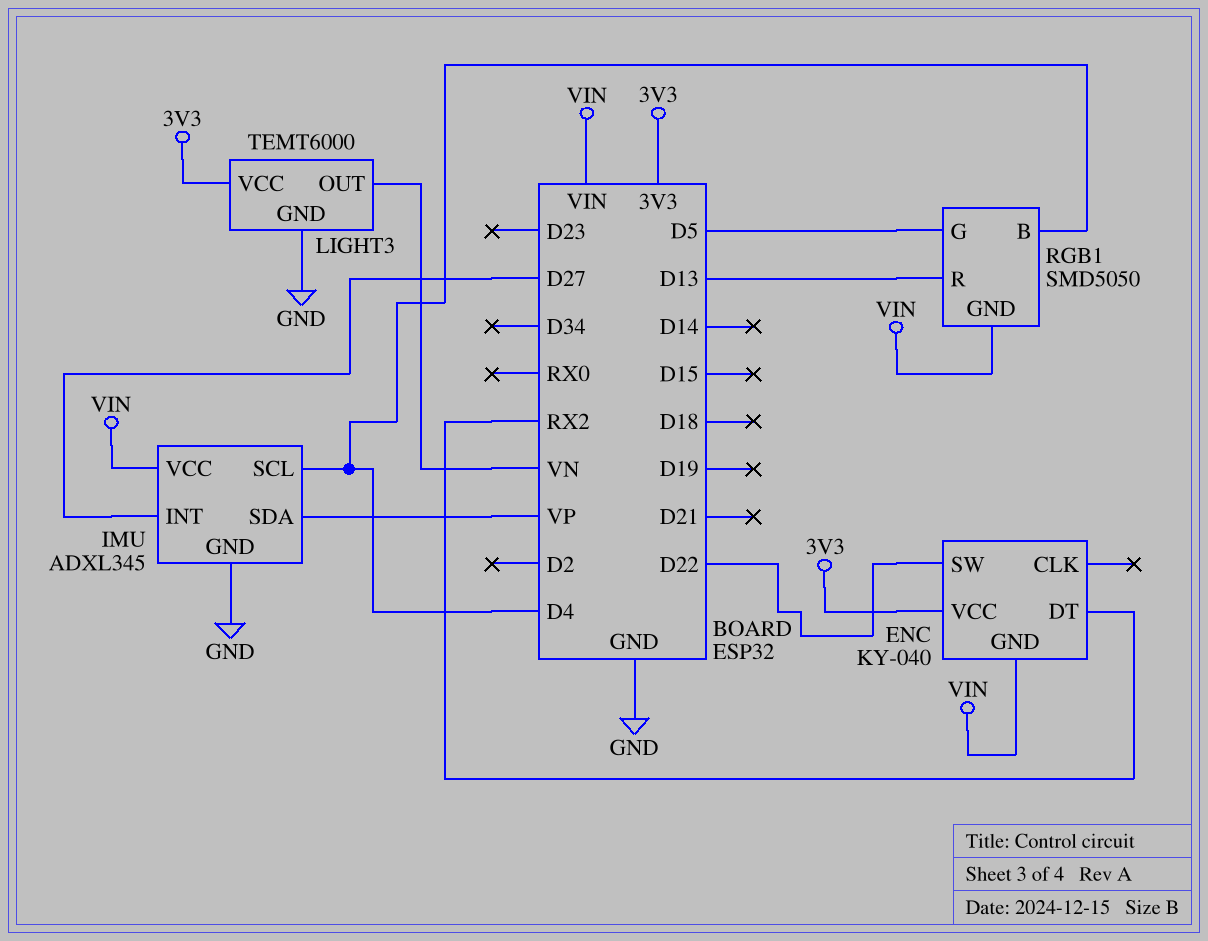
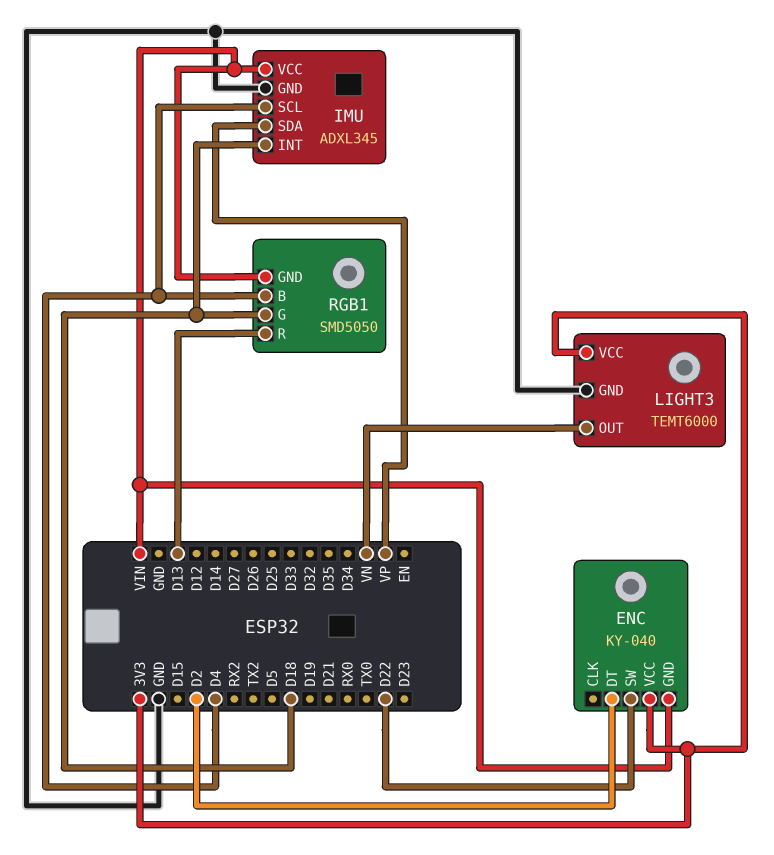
ENC pin DT: RX2 -> D2
IMU pin INT: D27 -> D18
RGB1 pin G: D5 -> D18

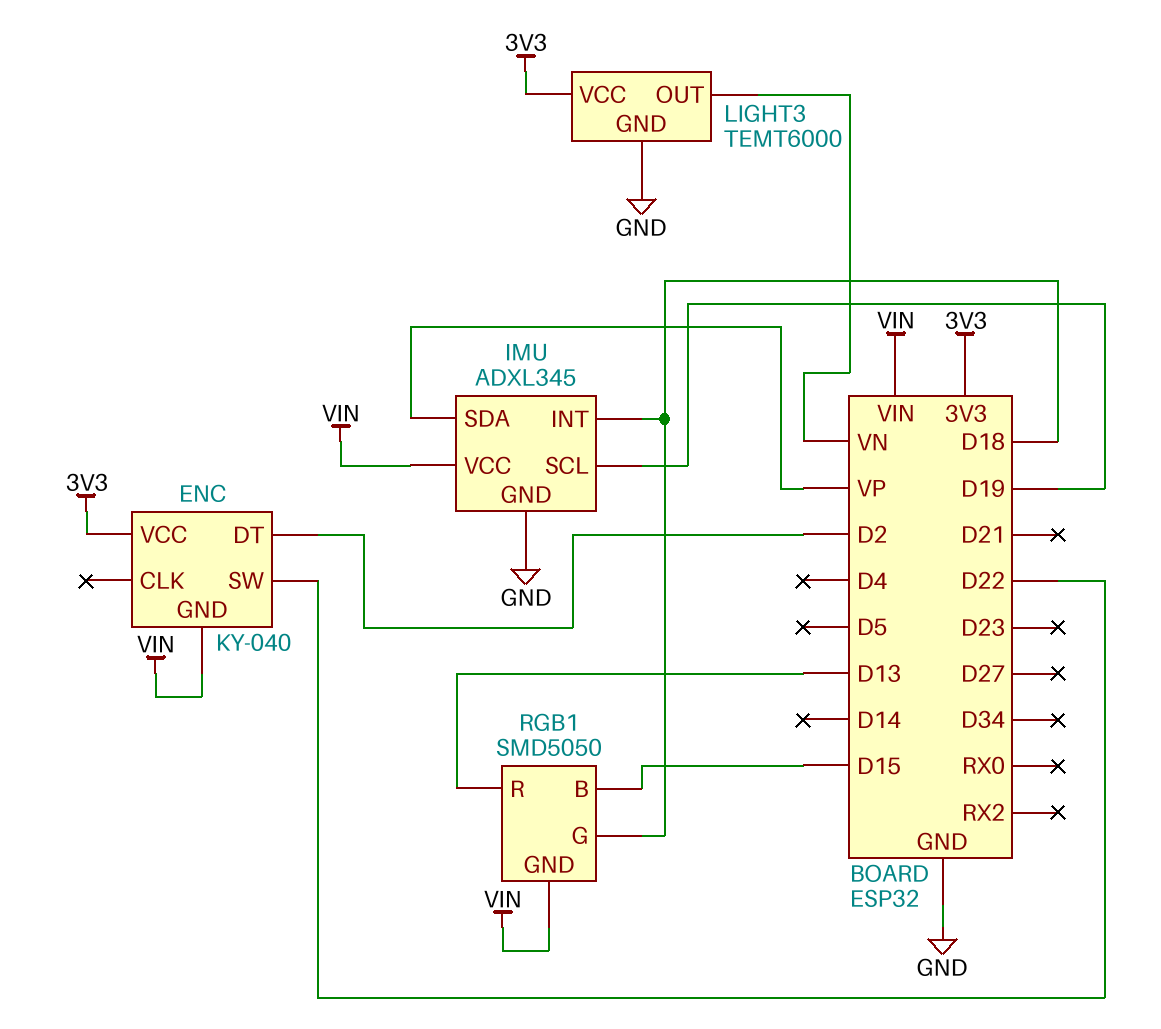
IMU pin SCL: D4 -> D19
RGB1 pin B: D4 -> D15

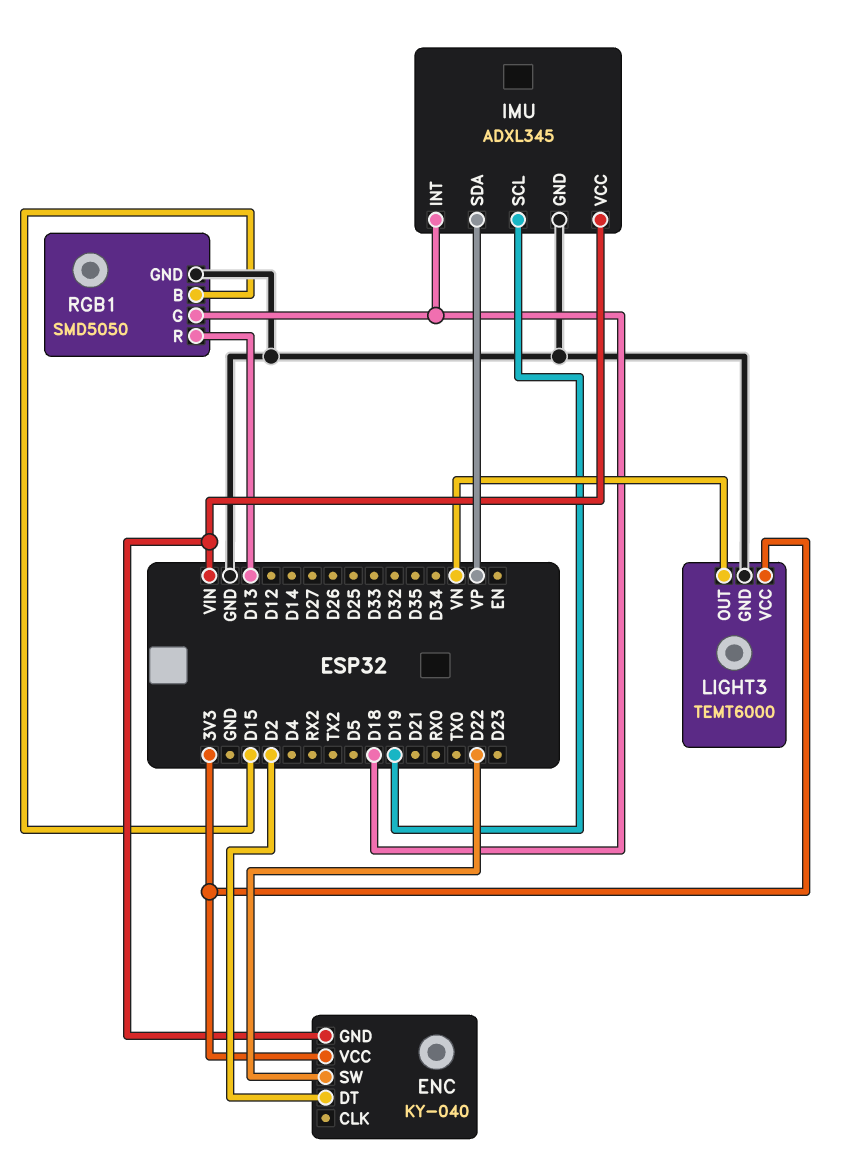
RGB1 pin GND: VIN -> GND

